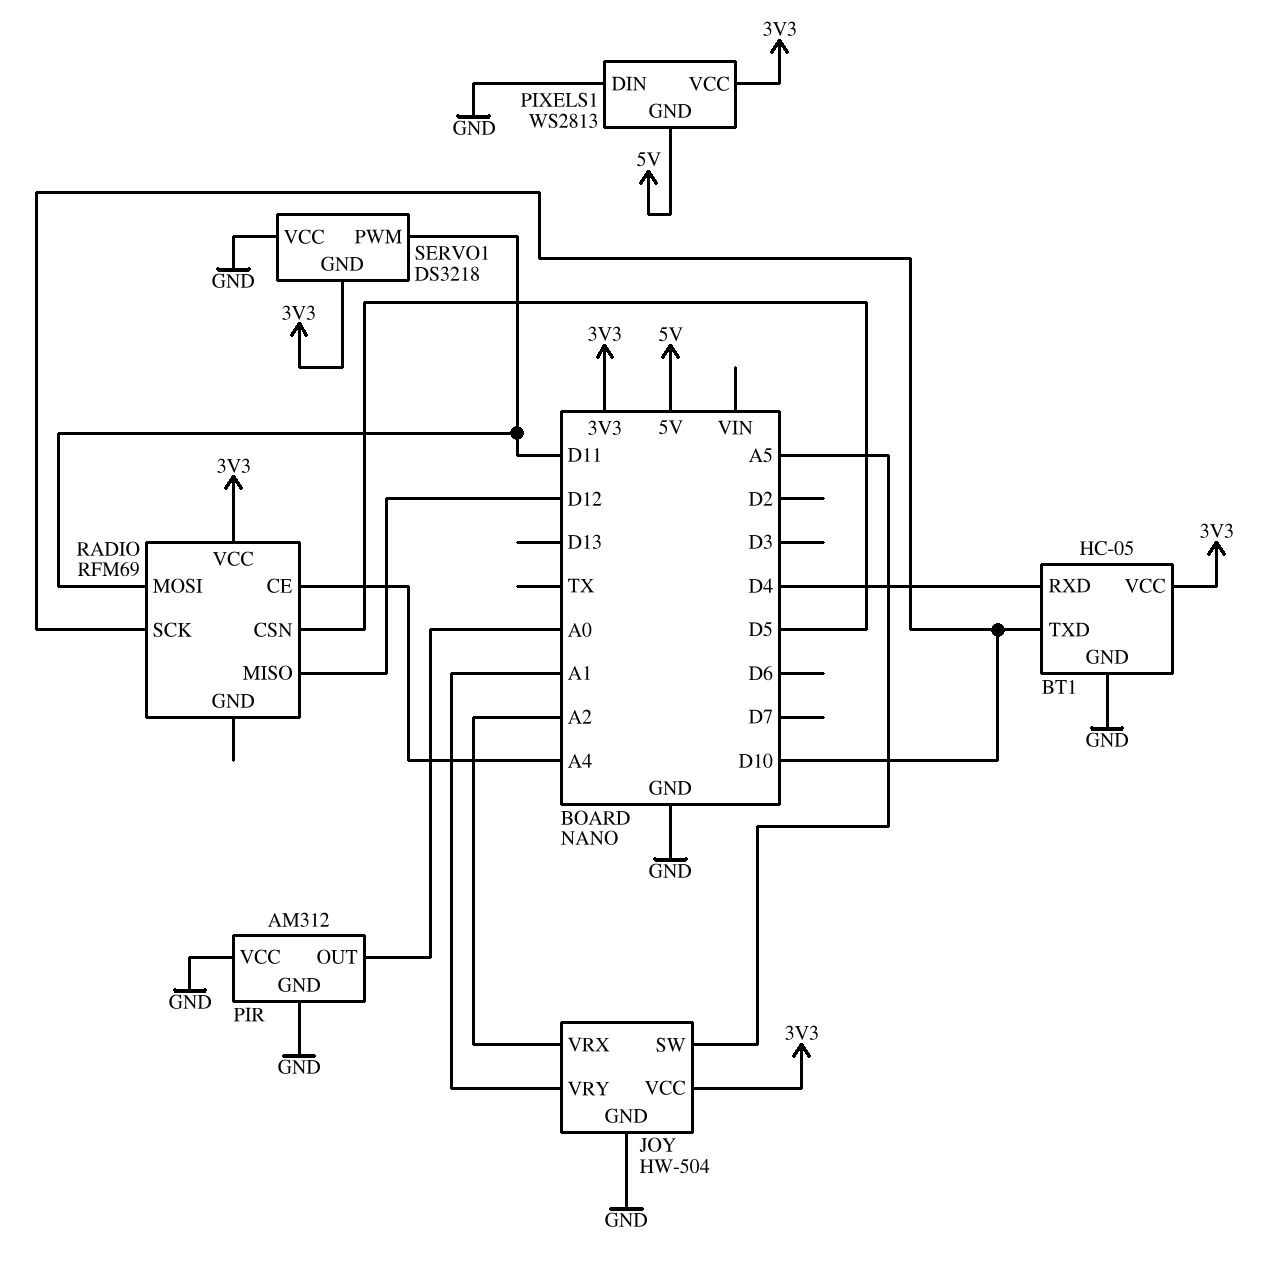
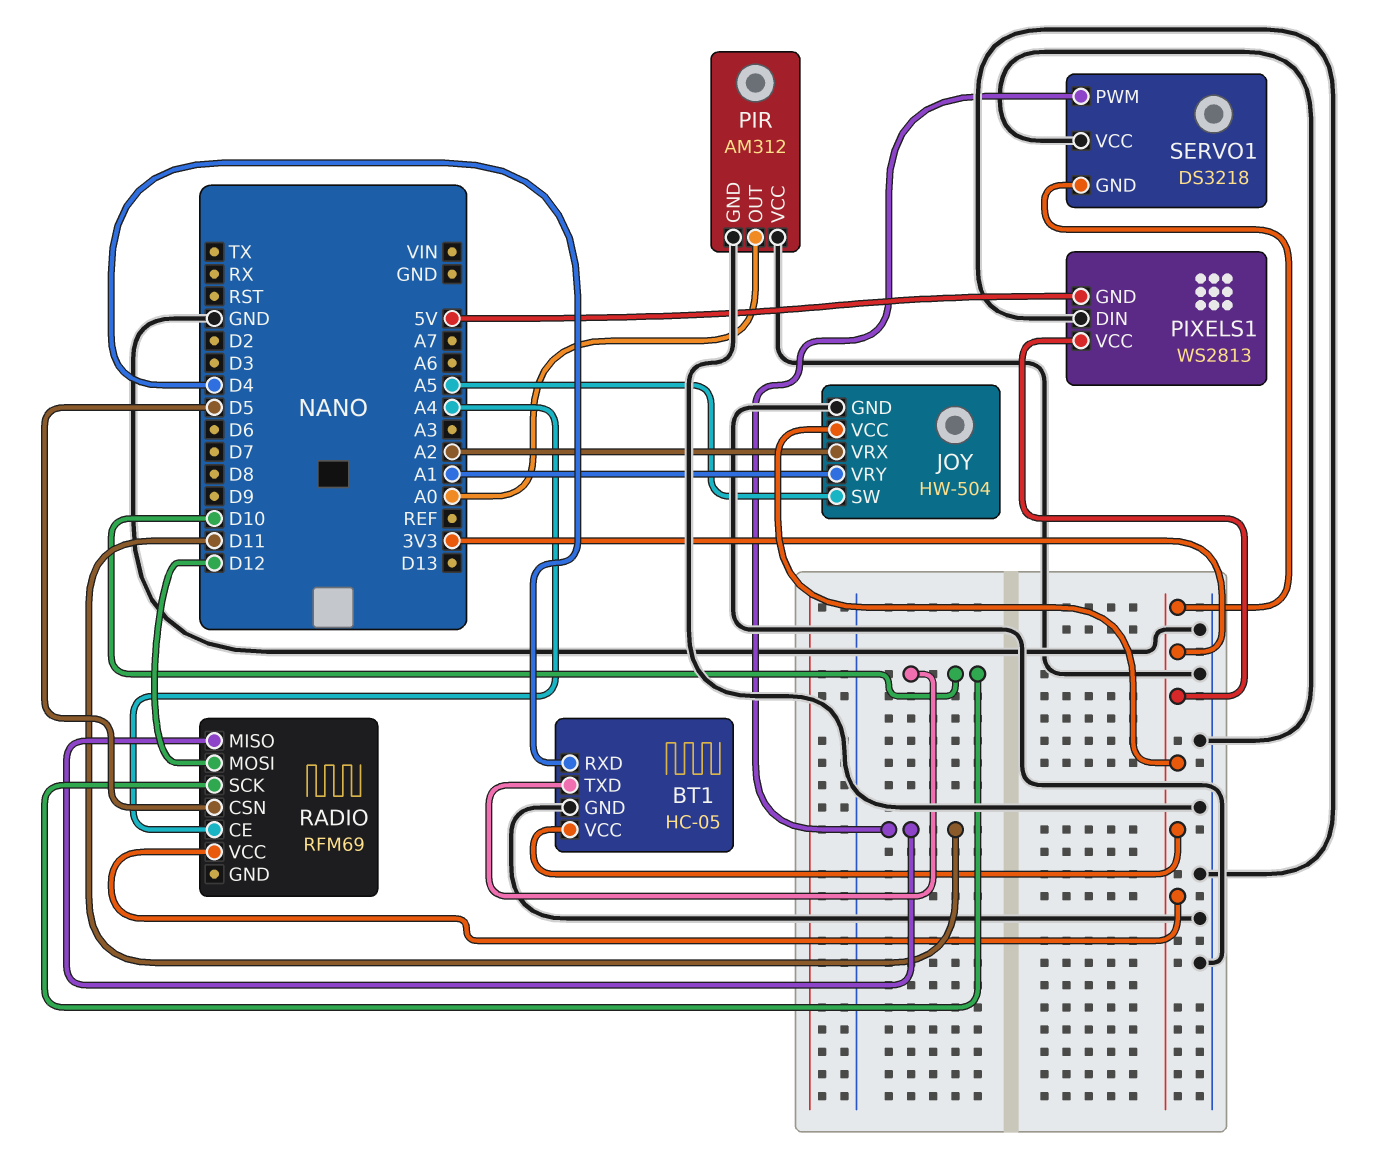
RADIO pin MISO: D12 -> D11
RADIO pin MOSI: D11 -> D12

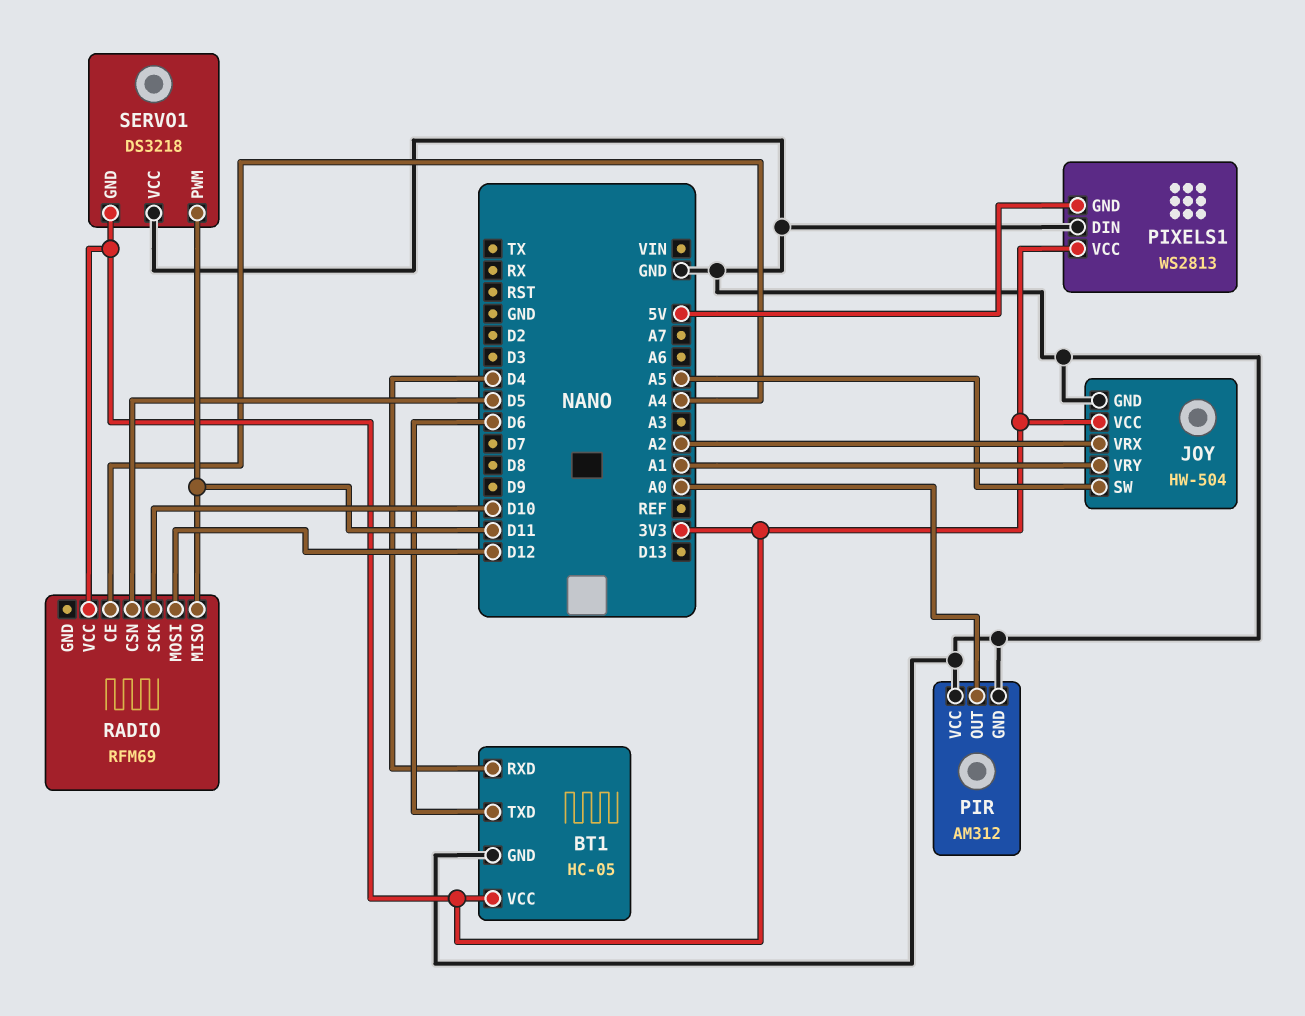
BT1 pin TXD: D10 -> D6

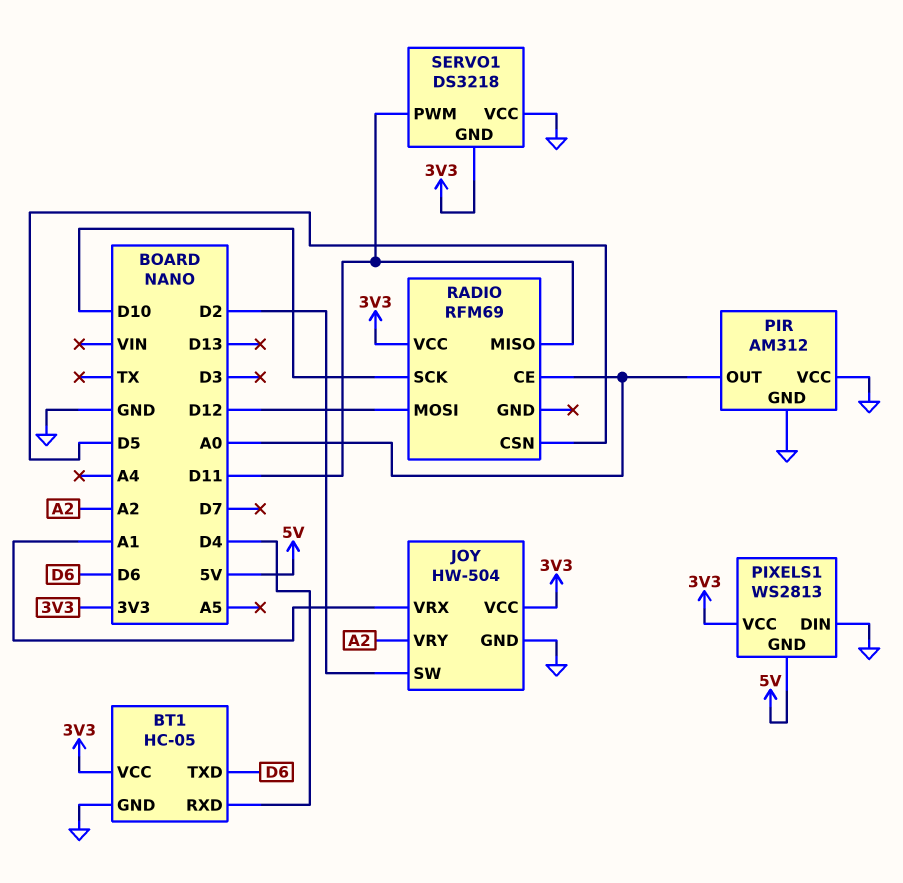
JOY pin SW: A5 -> D2
JOY pin VRX: A2 -> A1
JOY pin VRY: A1 -> A2
RADIO pin CE: A4 -> A0

